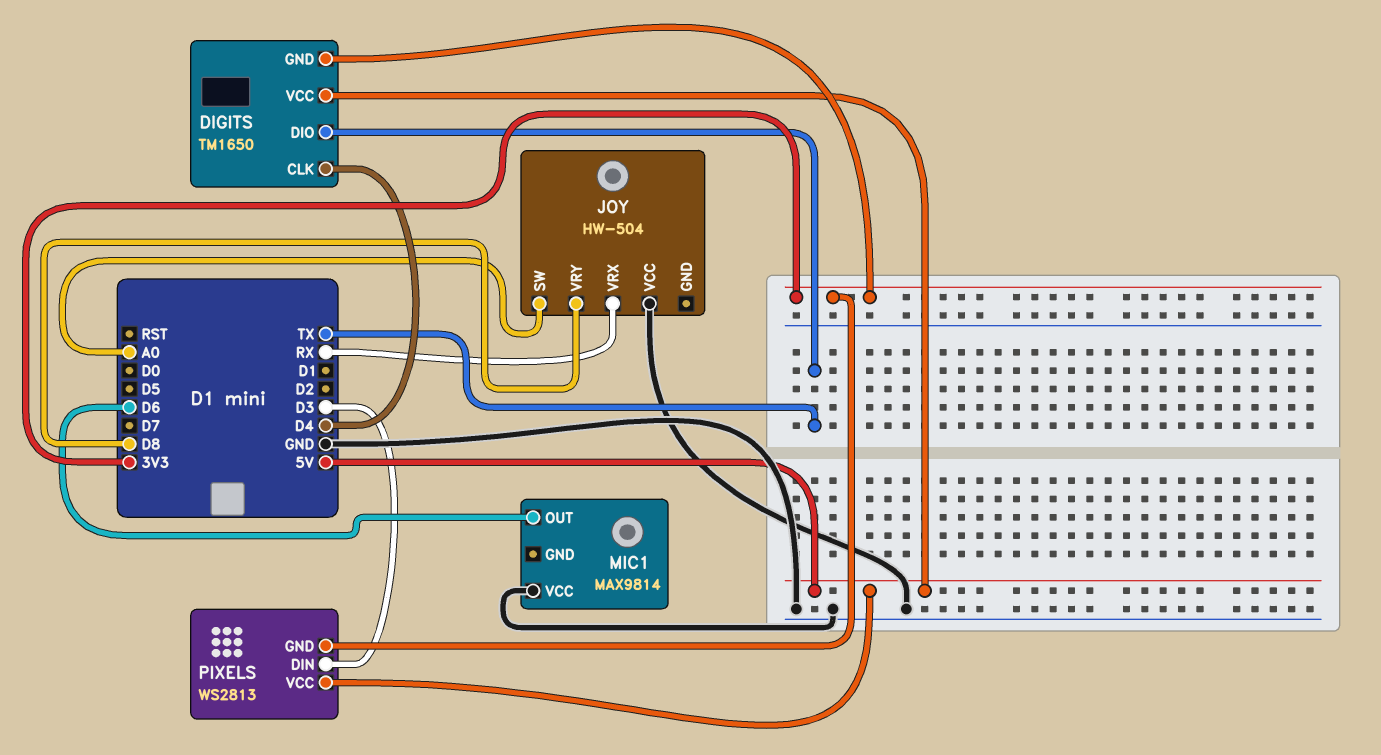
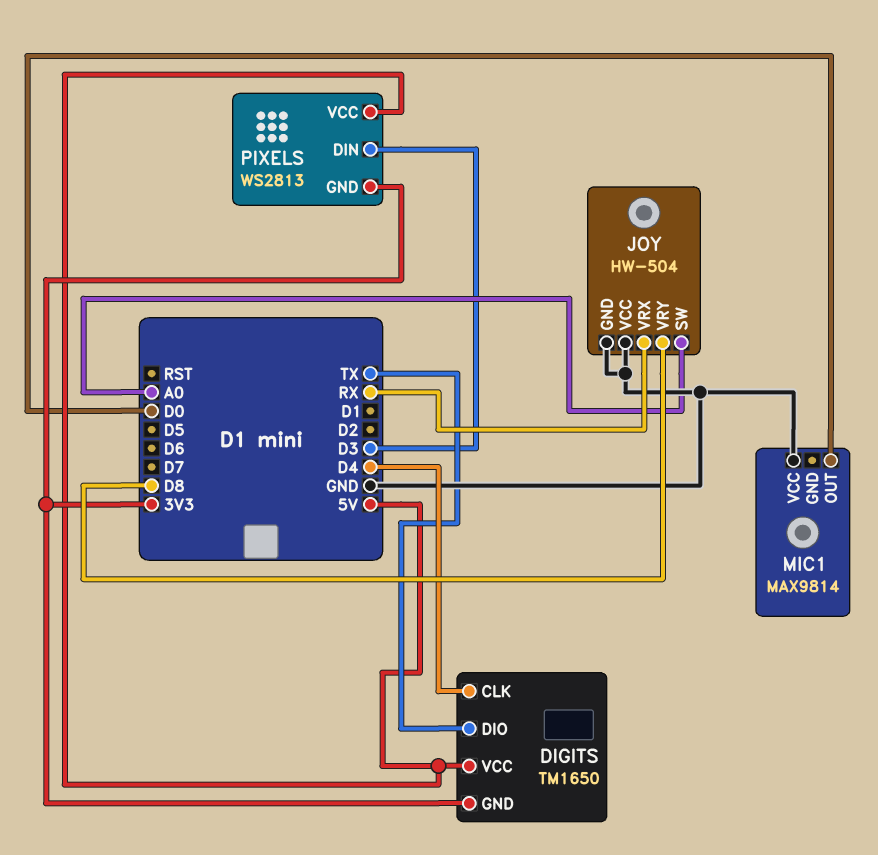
JOY pin GND: none -> GND
MIC1 pin OUT: D6 -> D0

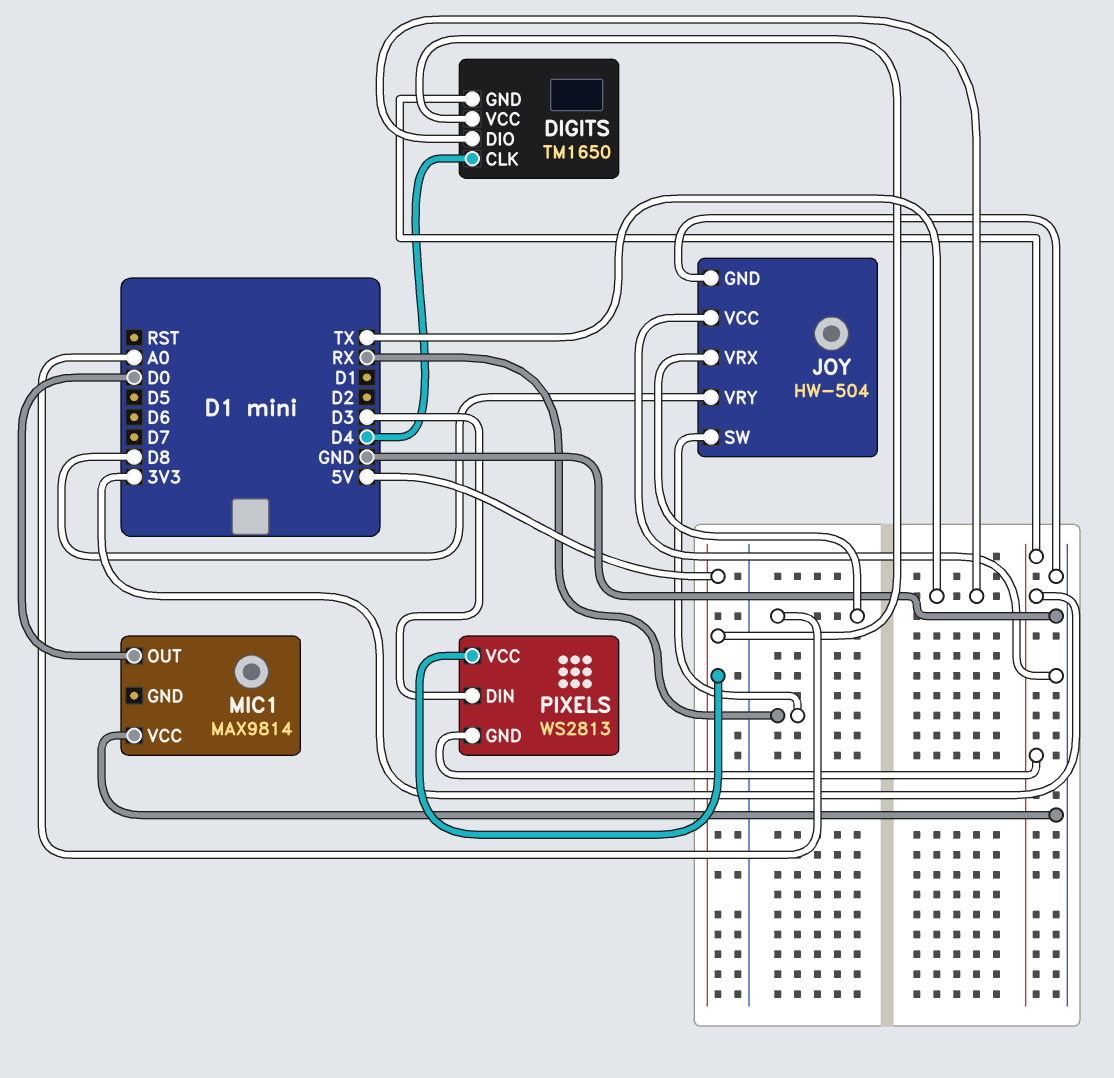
JOY pin SW: A0 -> RX
JOY pin VRX: RX -> A0

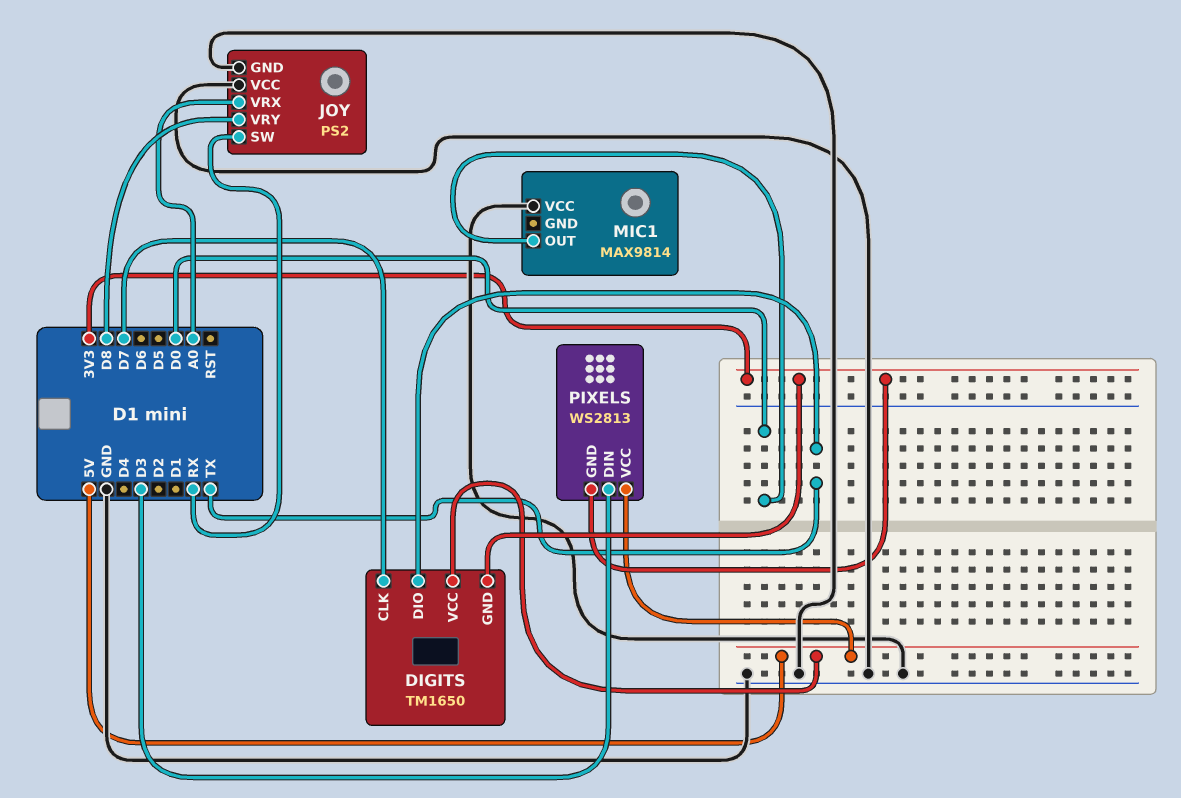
DIGITS pin CLK: D4 -> D7
JOY: HW-504 -> PS2

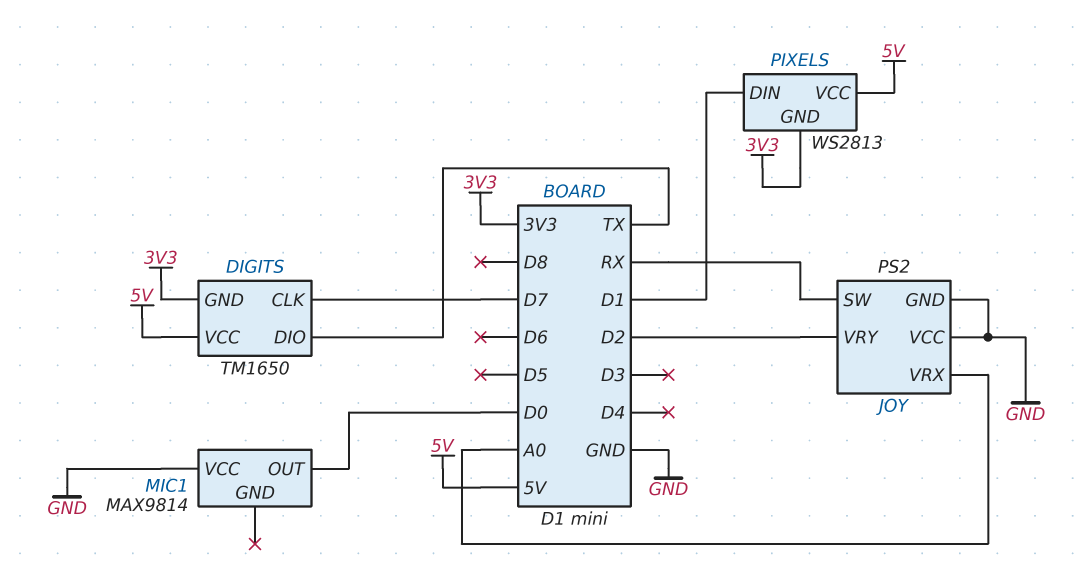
JOY pin VRY: D8 -> D2
PIXELS pin DIN: D3 -> D1

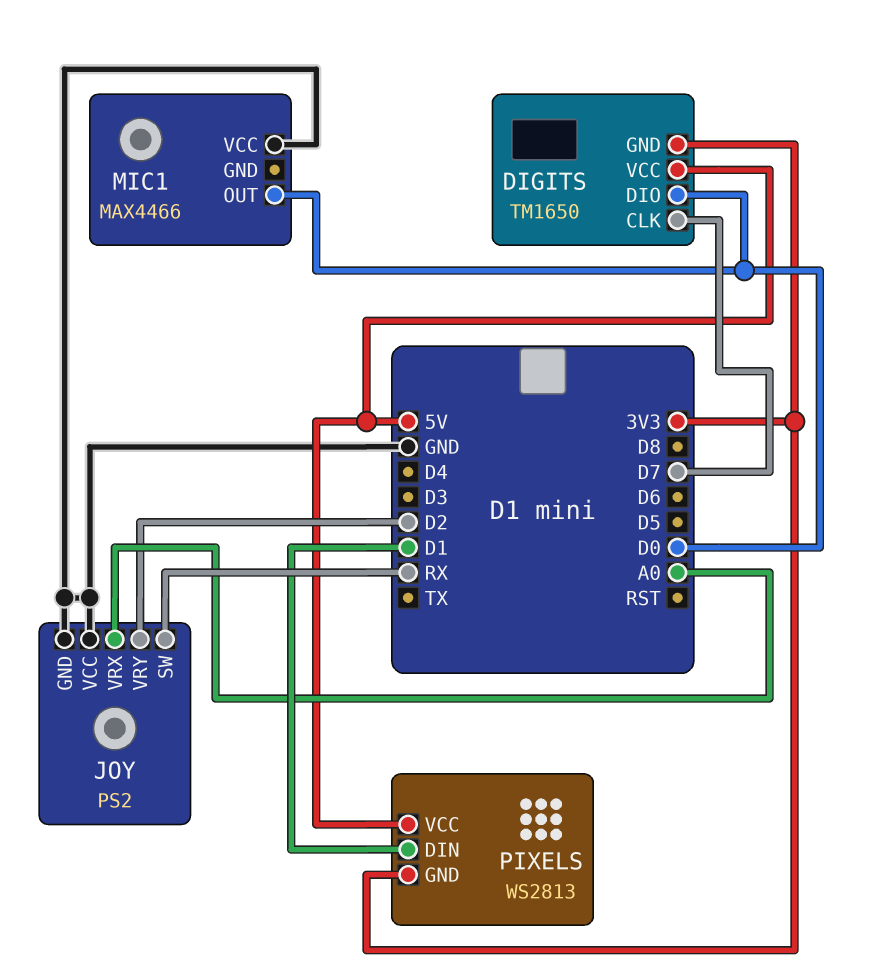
DIGITS pin DIO: TX -> D0
MIC1: MAX9814 -> MAX4466

